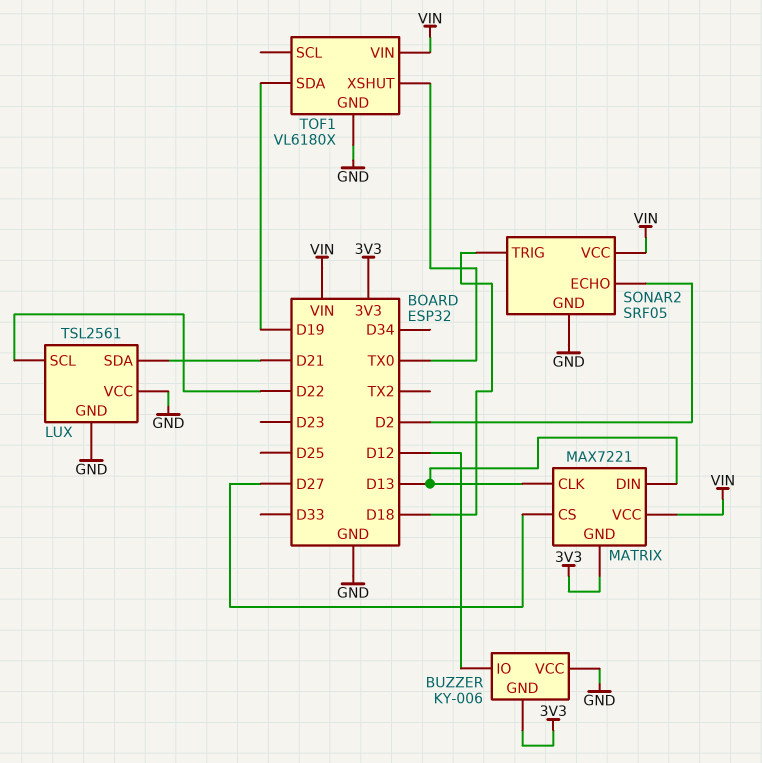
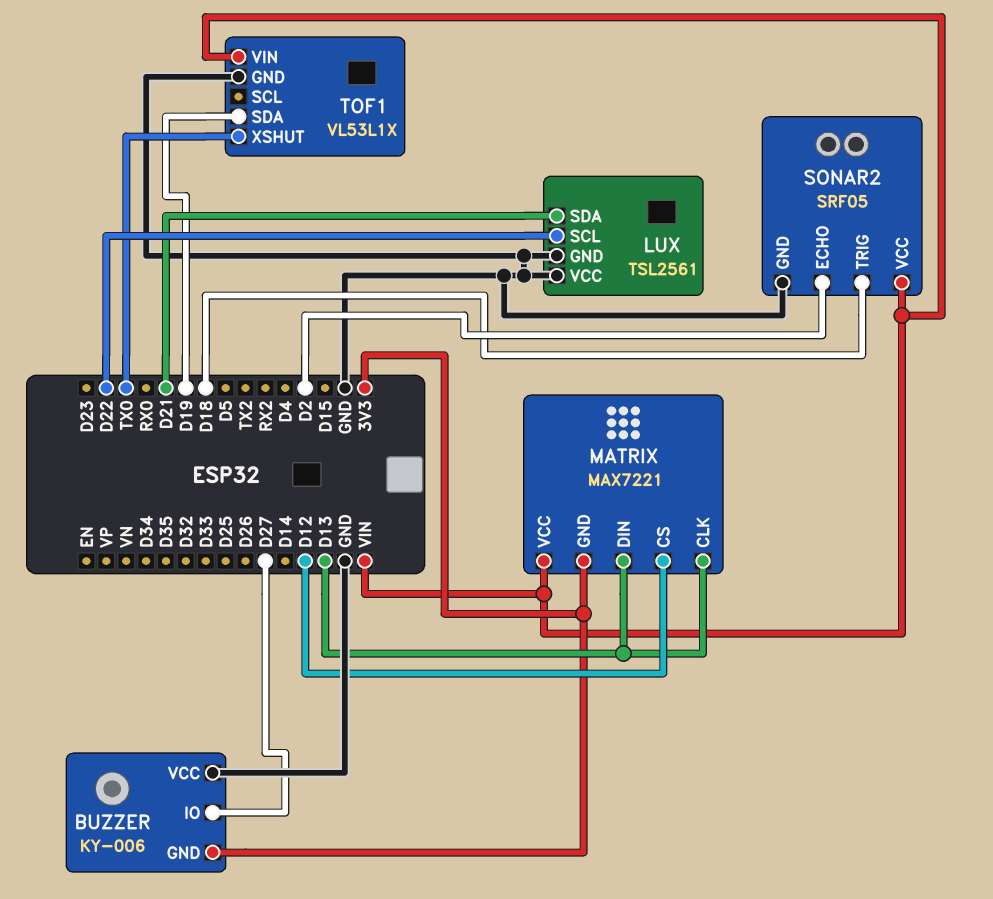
BUZZER pin IO: D12 -> D27
MATRIX pin CS: D27 -> D12
TOF1: VL6180X -> VL53L1X

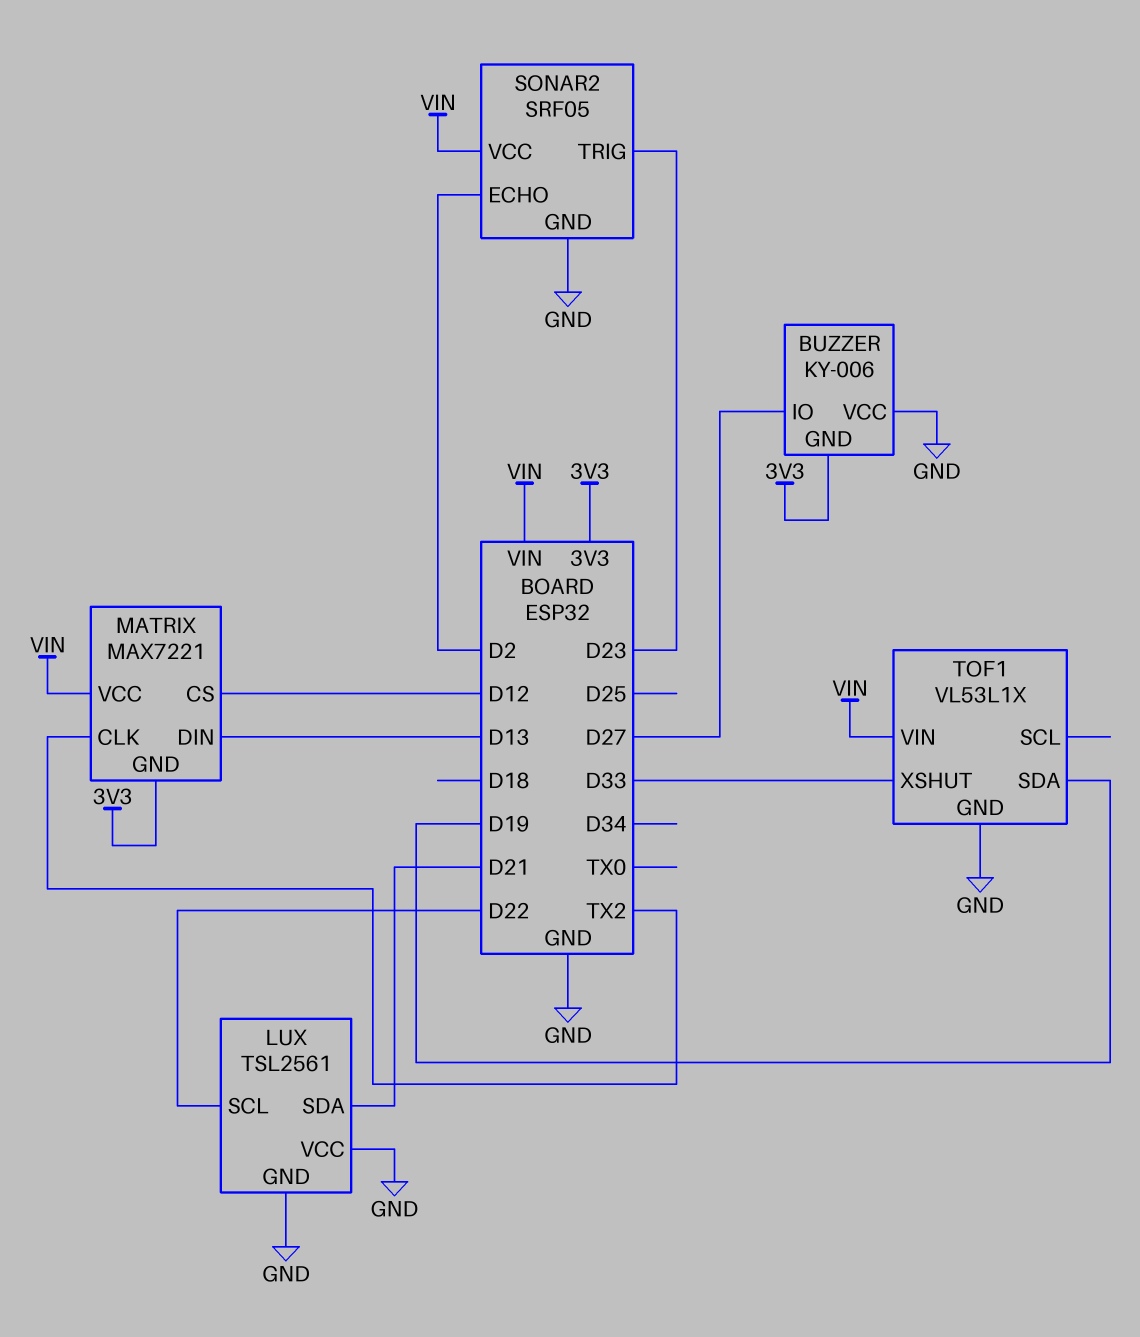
MATRIX pin CLK: D13 -> TX2
SONAR2 pin TRIG: D18 -> D23
TOF1 pin XSHUT: TX0 -> D33

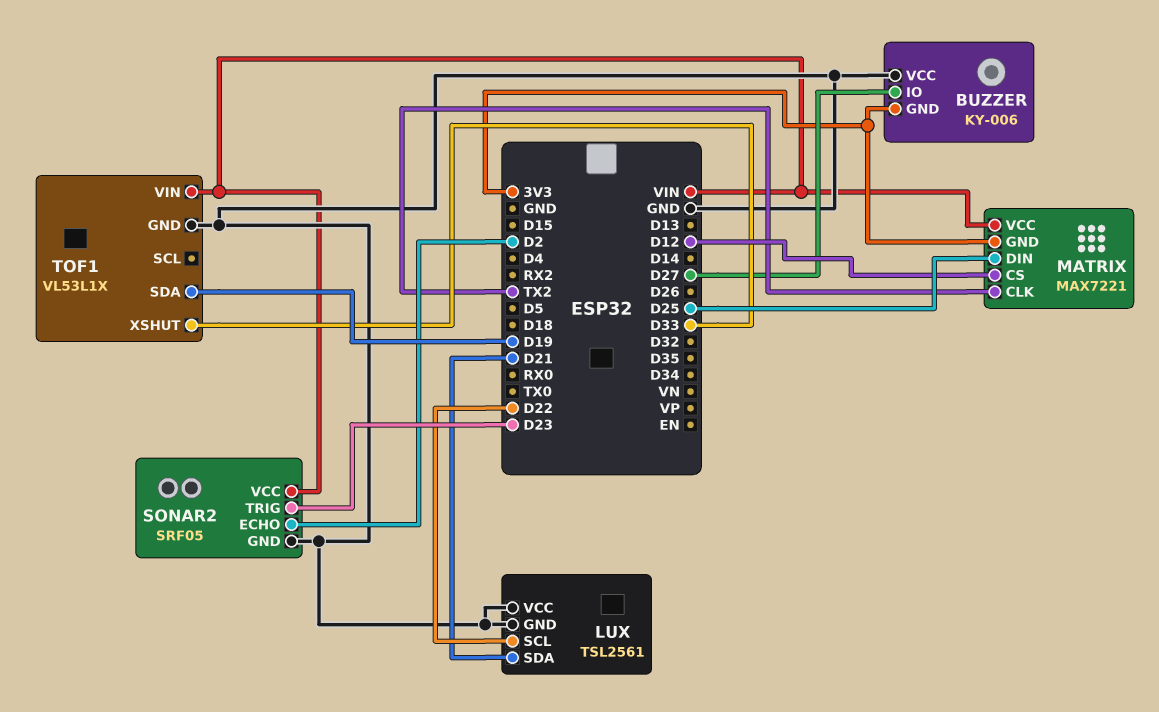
MATRIX pin DIN: D13 -> D25

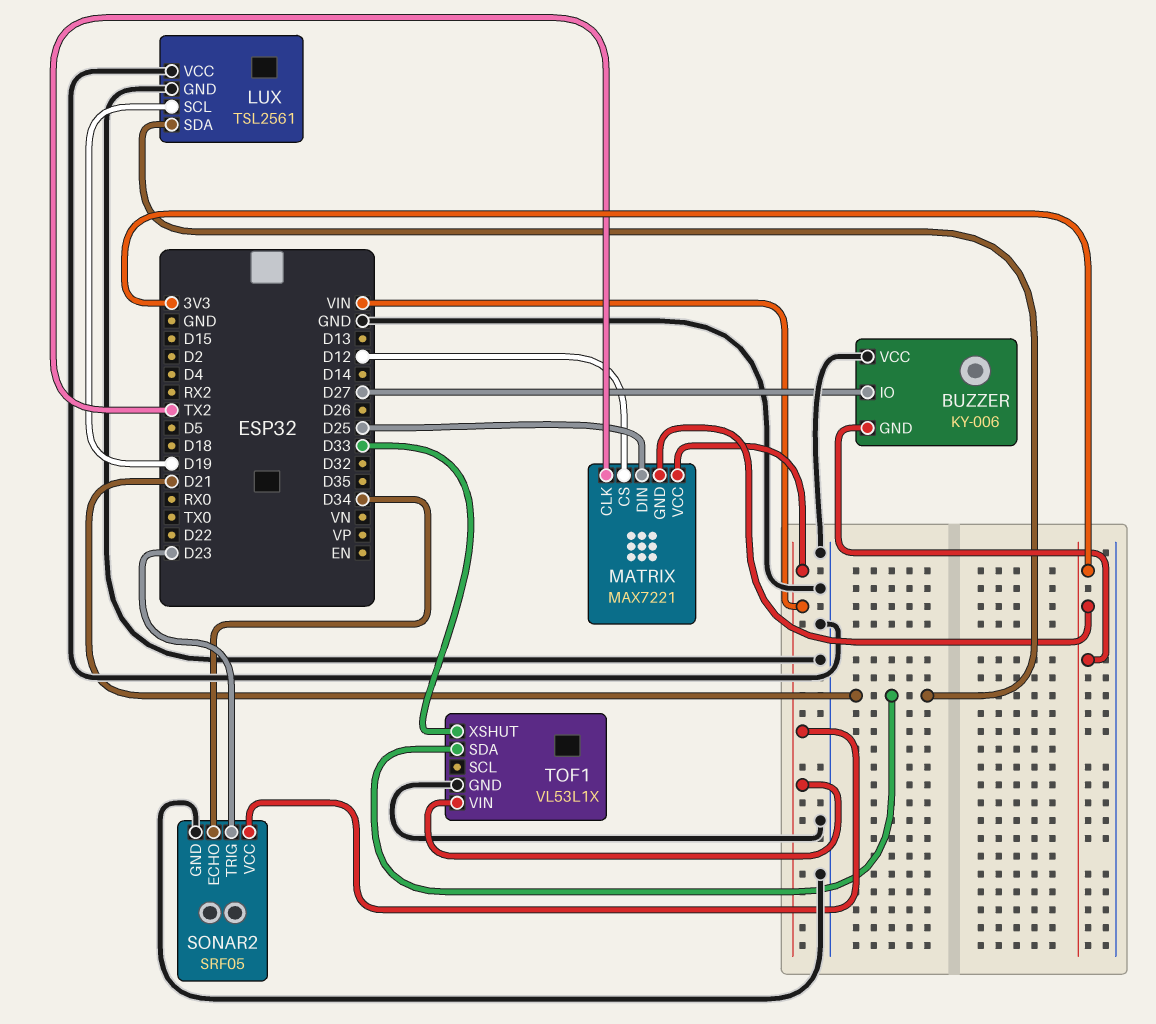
LUX pin SCL: D22 -> D19
SONAR2 pin ECHO: D2 -> D34
TOF1 pin SDA: D19 -> D21

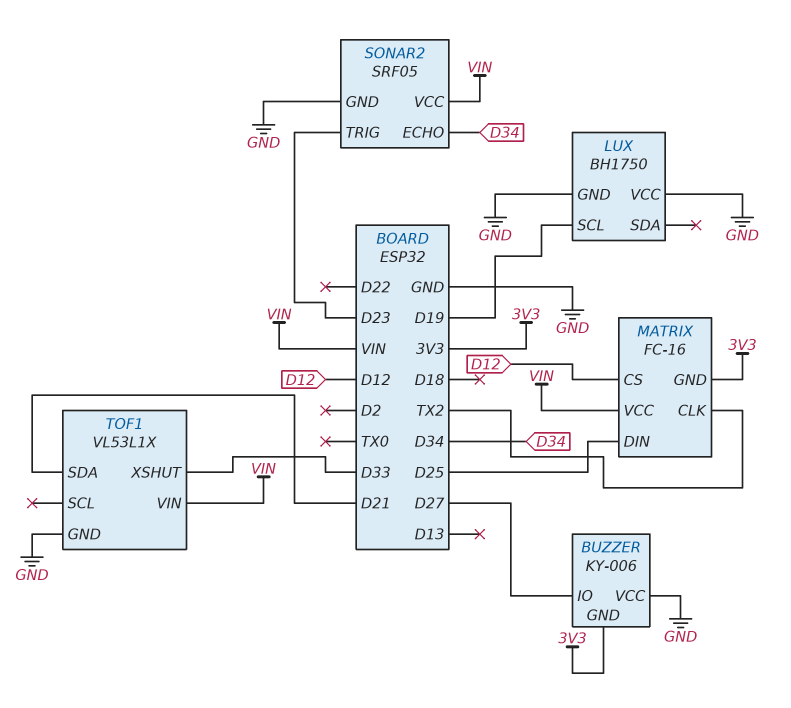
LUX: TSL2561 -> BH1750
LUX pin SDA: D21 -> none
MATRIX: MAX7221 -> FC-16

